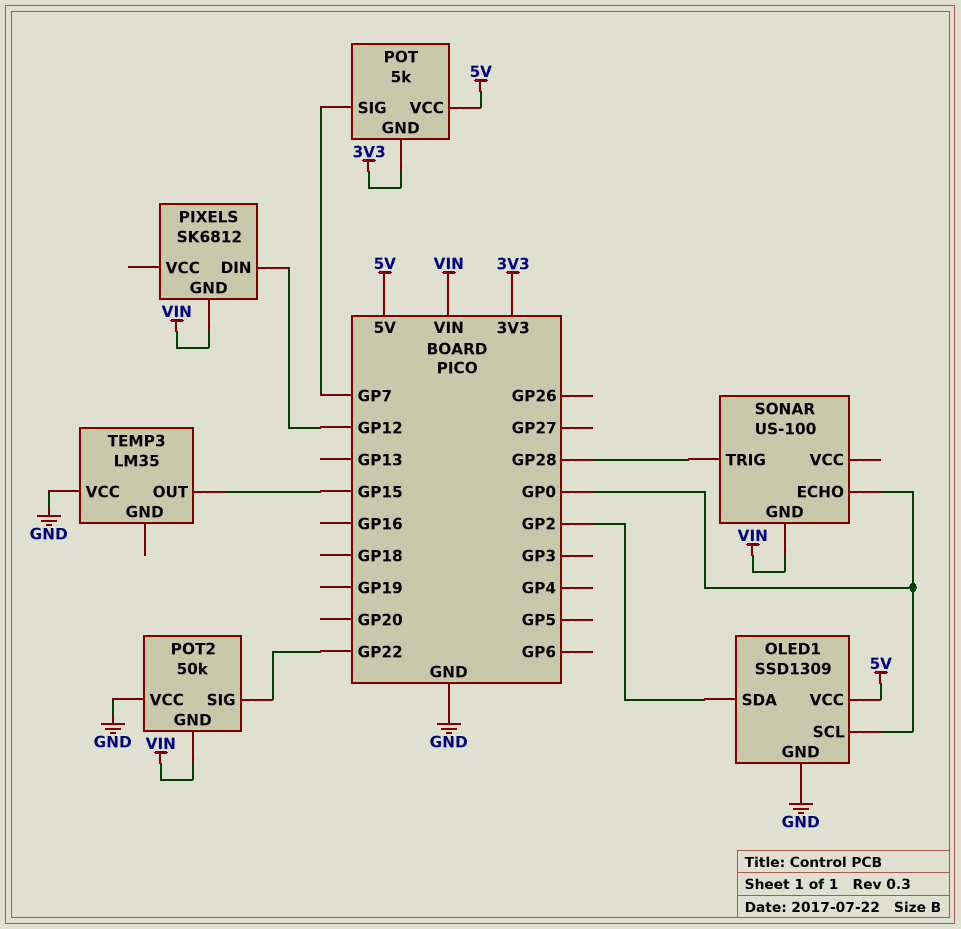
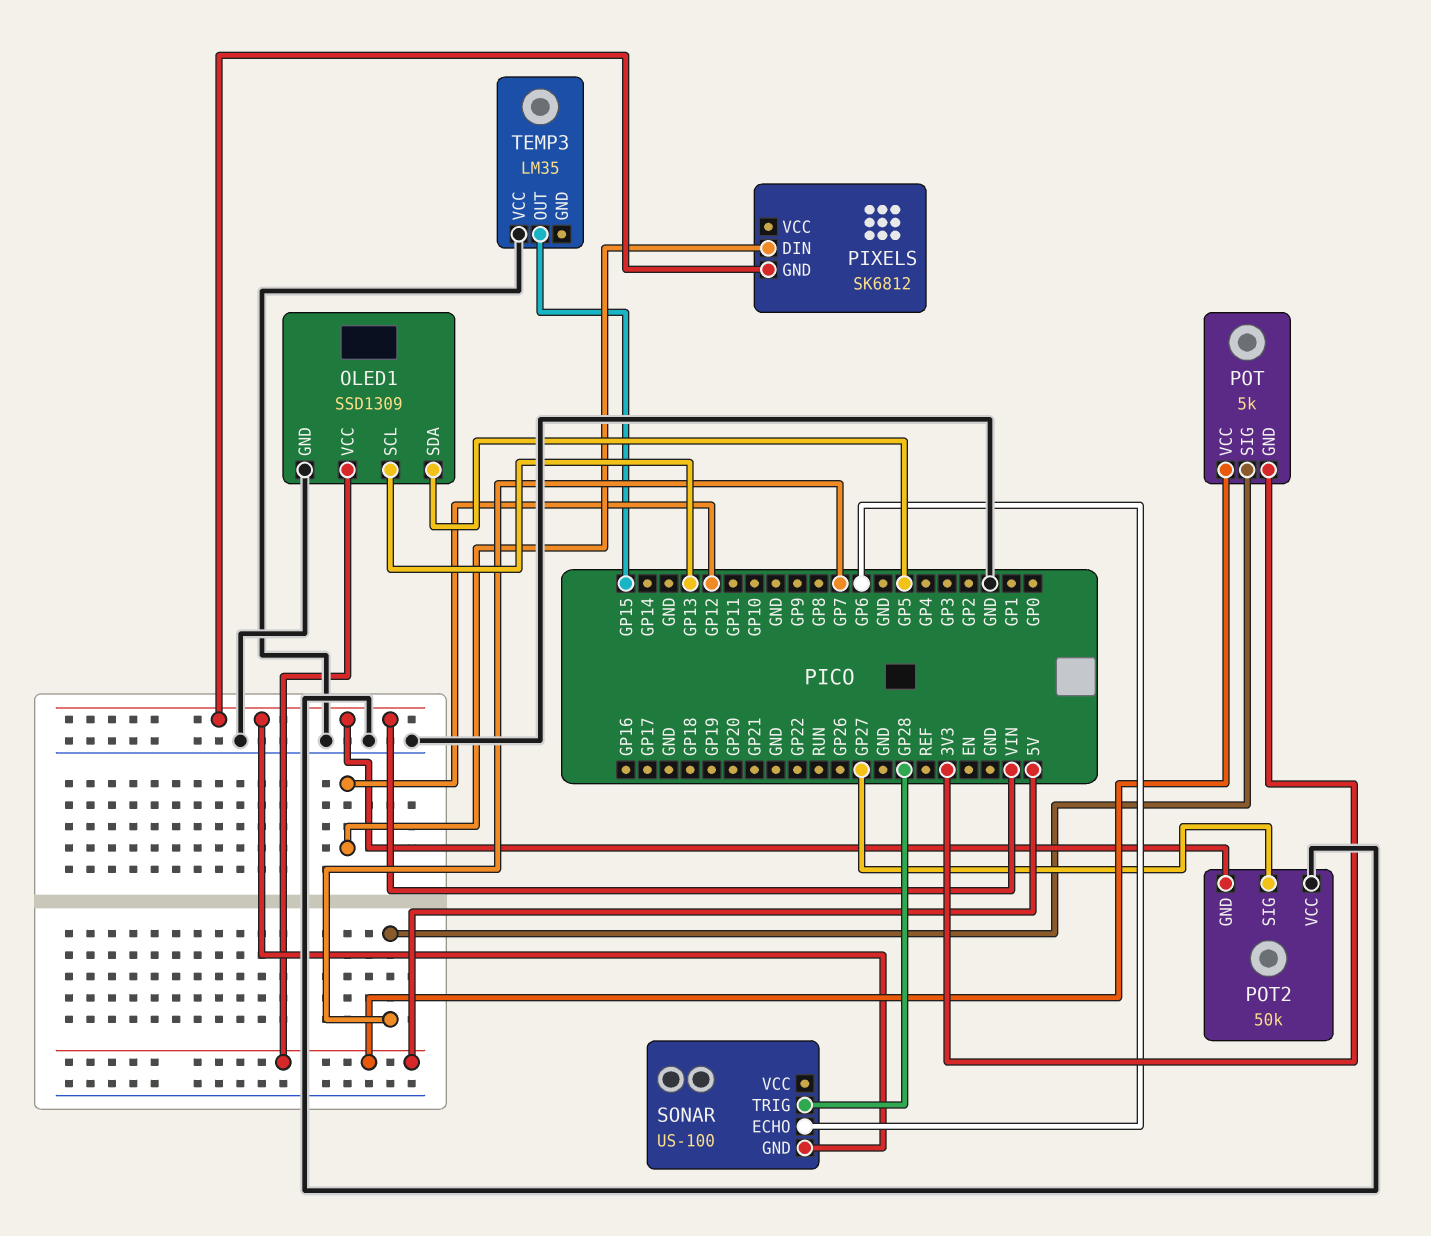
OLED1 pin SCL: GP0 -> GP13
OLED1 pin SDA: GP2 -> GP5
POT2 pin SIG: GP22 -> GP27
SONAR pin ECHO: GP0 -> GP6

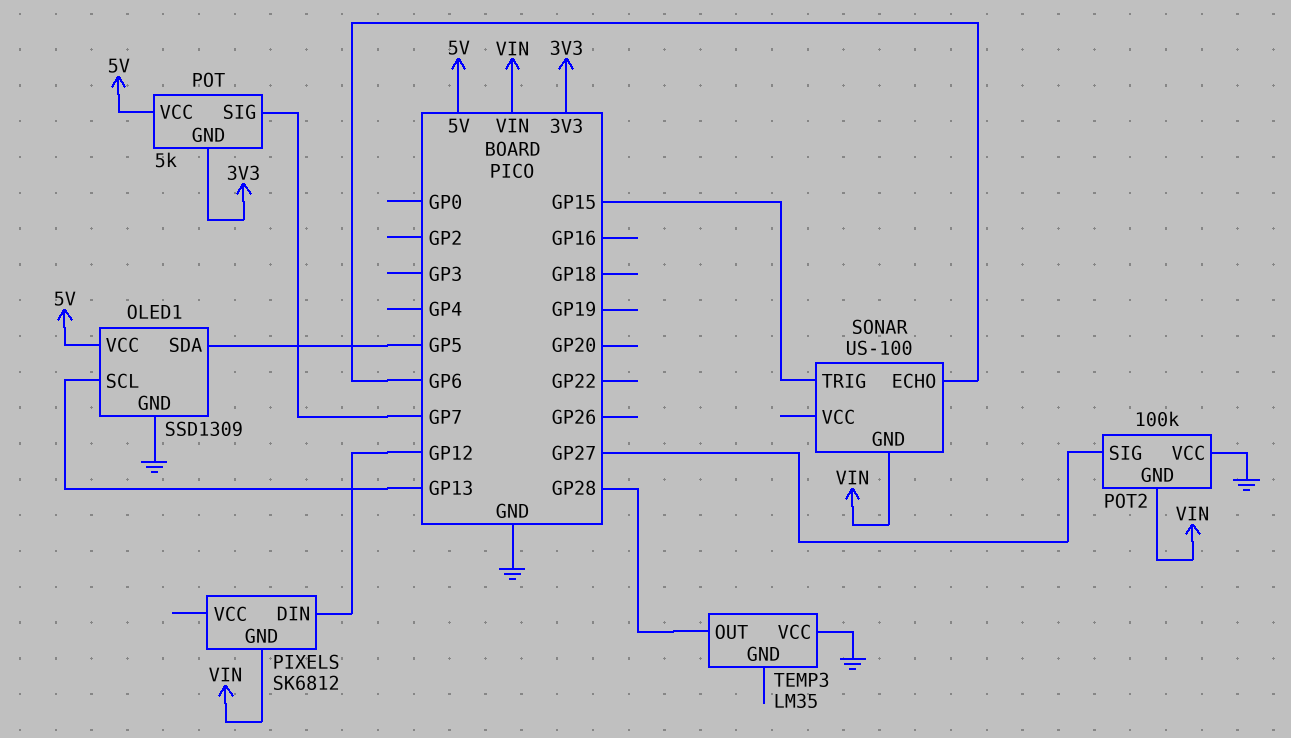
POT2: 50k -> 100k
SONAR pin TRIG: GP28 -> GP15
TEMP3 pin OUT: GP15 -> GP28

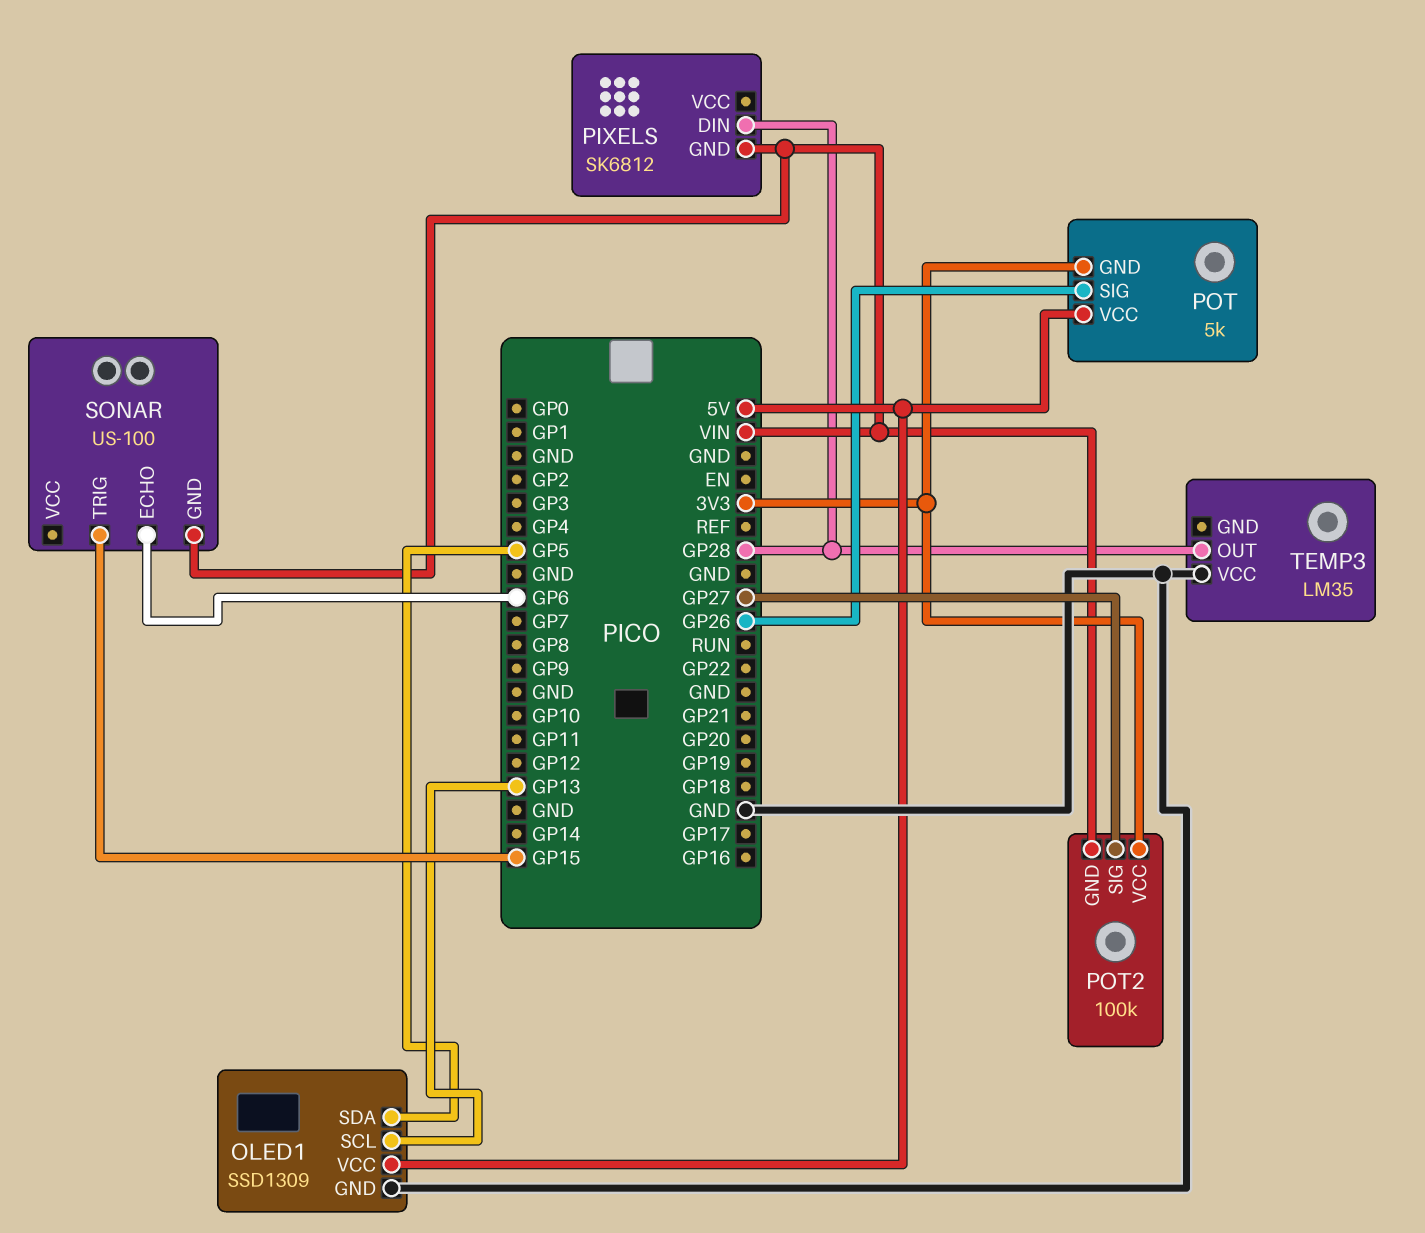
PIXELS pin DIN: GP12 -> GP28
POT pin SIG: GP7 -> GP26
POT2 pin VCC: GND -> 3V3

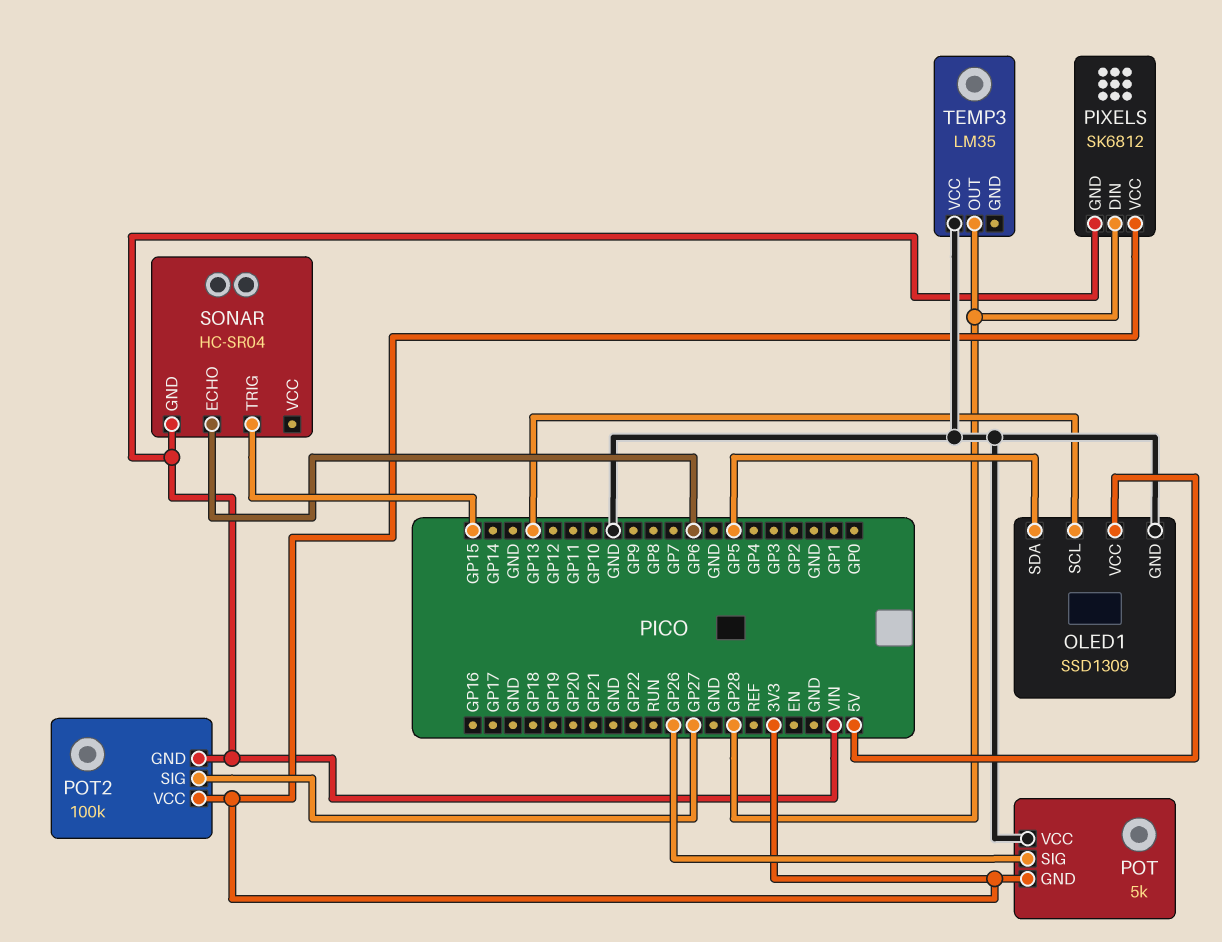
PIXELS pin VCC: none -> 3V3
POT pin VCC: 5V -> GND
SONAR: US-100 -> HC-SR04

